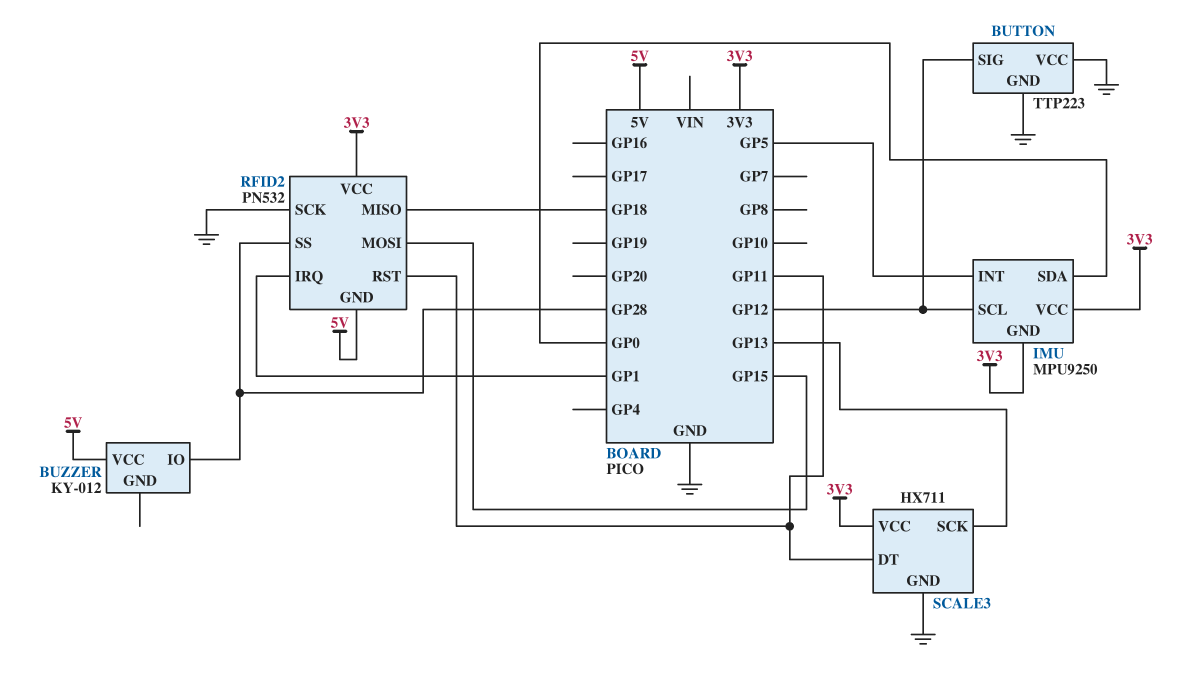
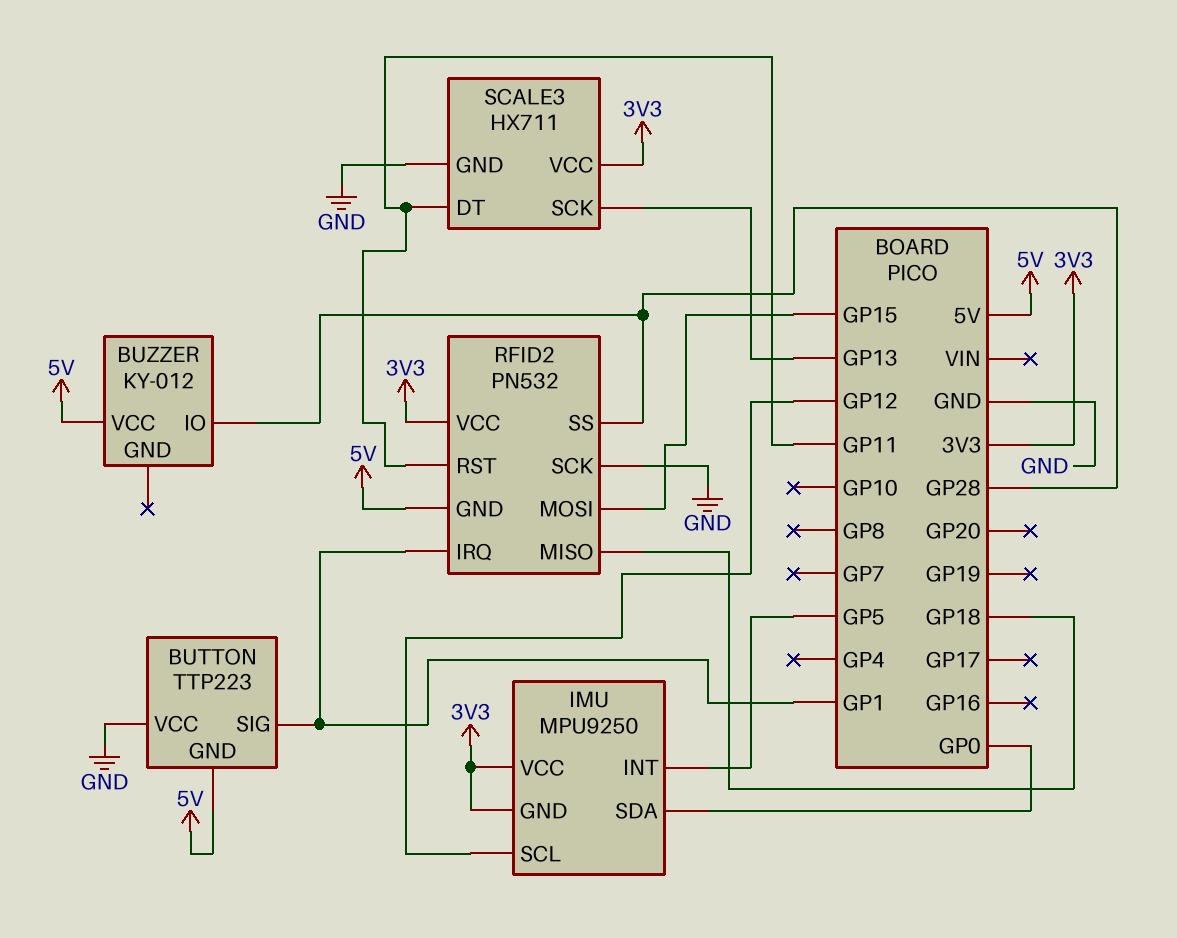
BUTTON pin GND: GND -> 5V
BUTTON pin SIG: GP12 -> GP1

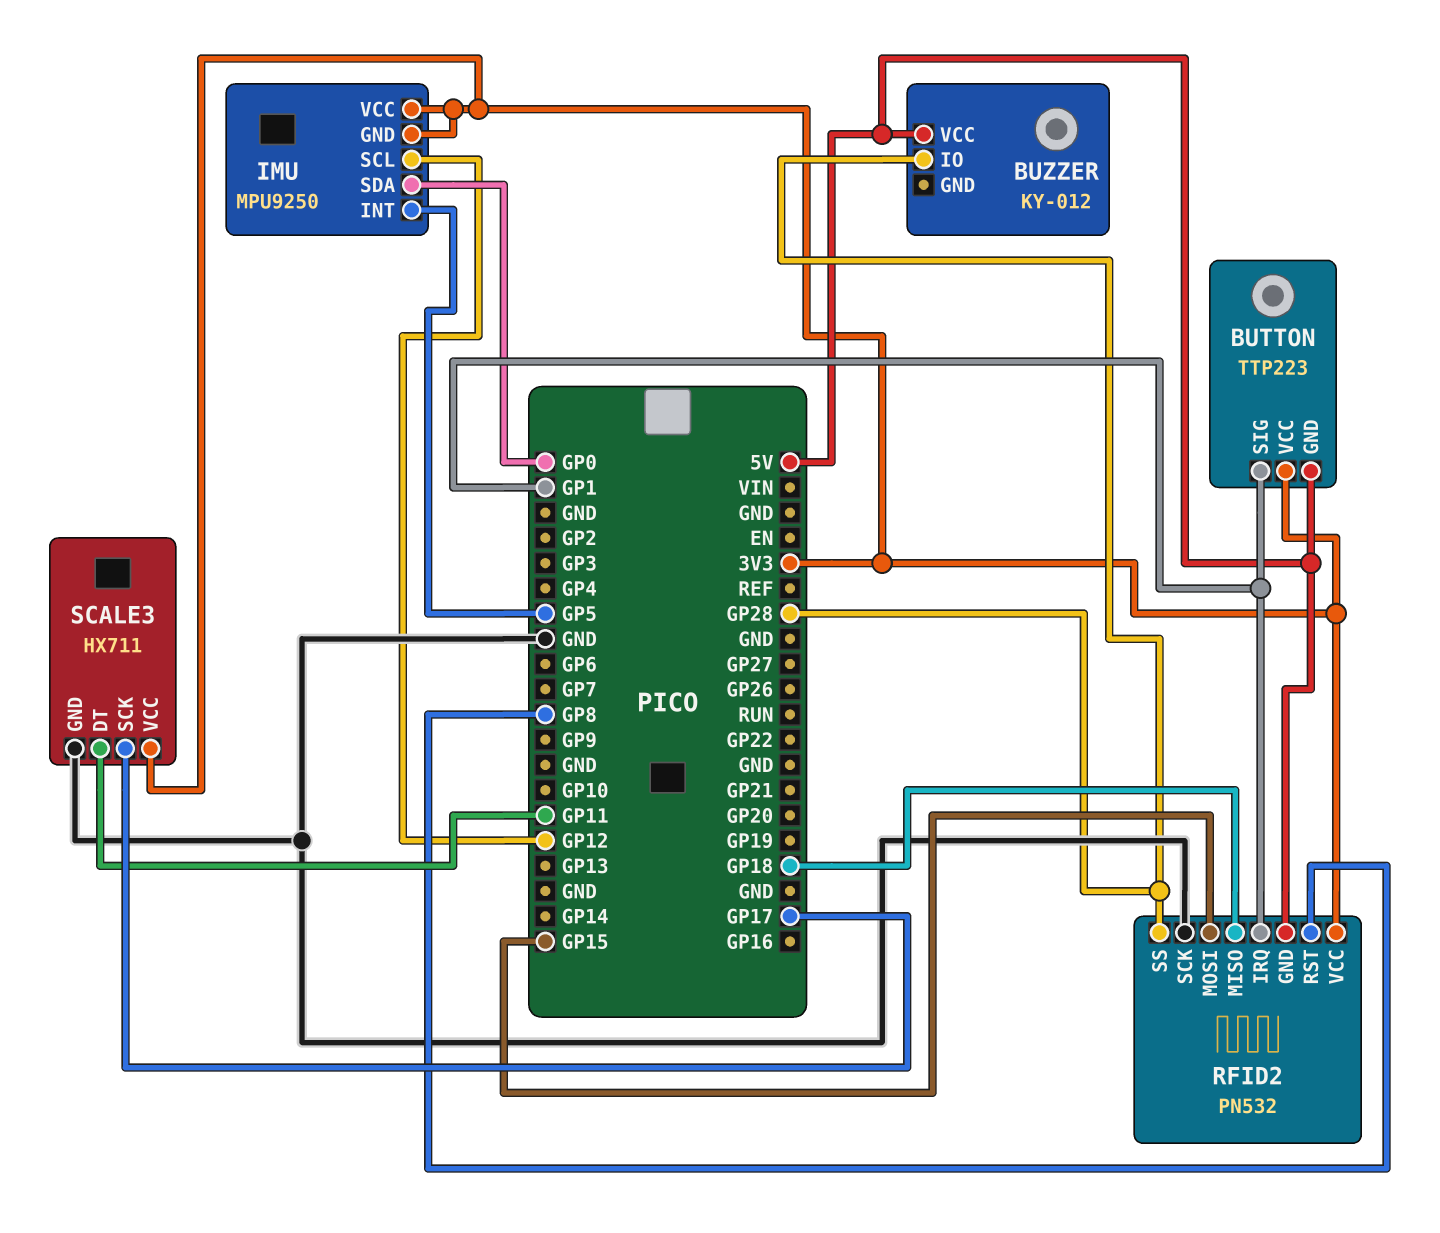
BUTTON pin VCC: GND -> 3V3
RFID2 pin RST: GP11 -> GP8
SCALE3 pin SCK: GP13 -> GP17

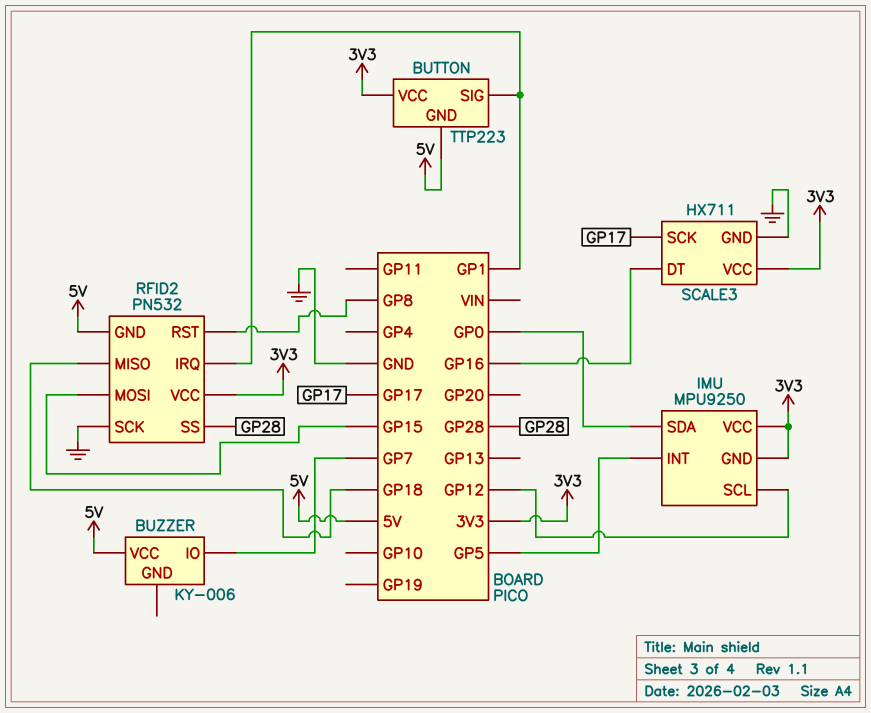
BUZZER: KY-012 -> KY-006
BUZZER pin IO: GP28 -> GP7
SCALE3 pin DT: GP11 -> GP16

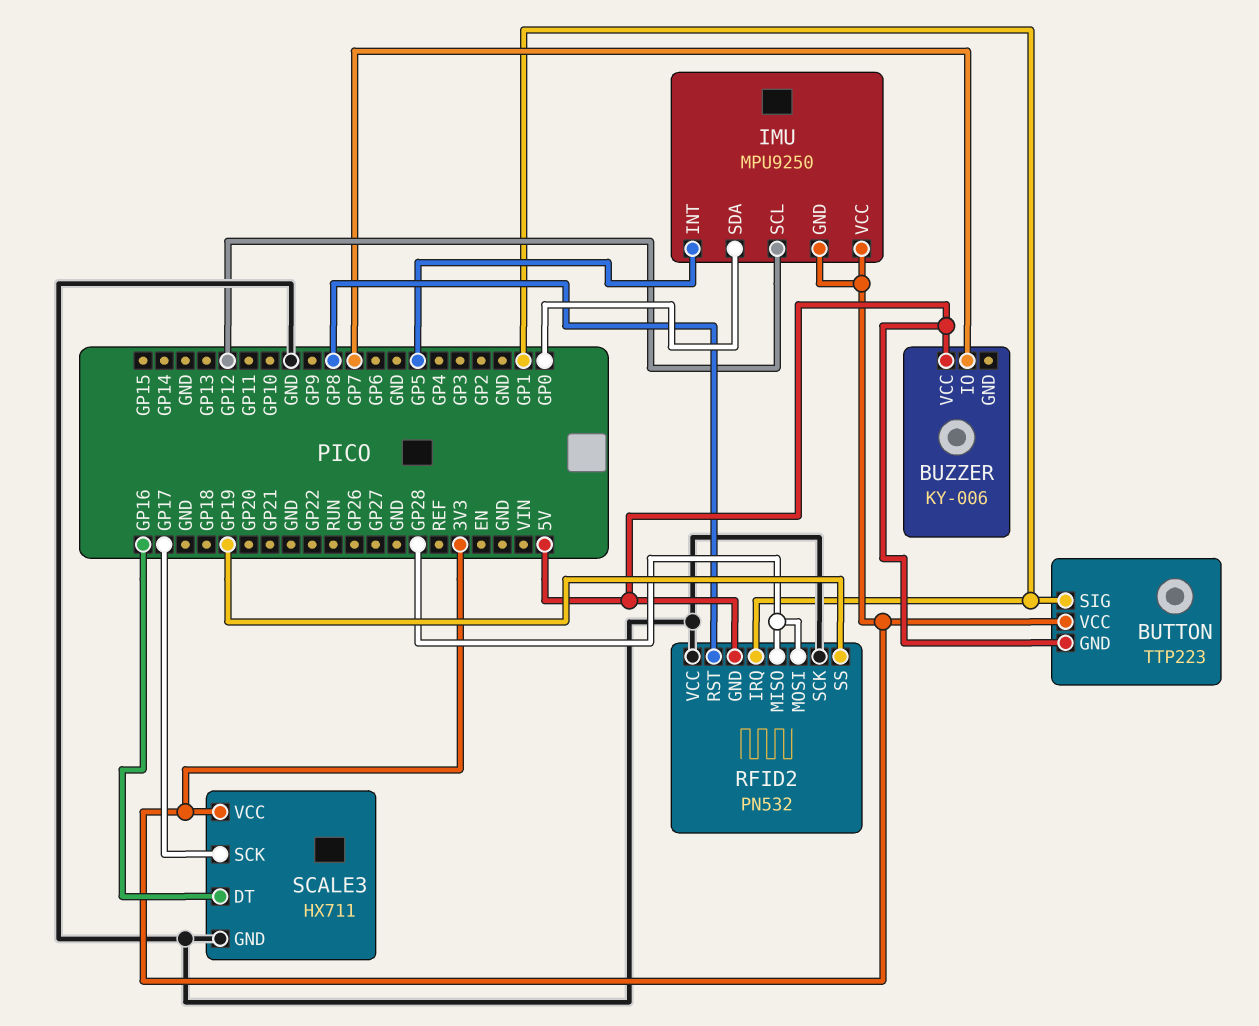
RFID2 pin MISO: GP18 -> GP28
RFID2 pin MOSI: GP15 -> GP28
RFID2 pin SS: GP28 -> GP19
RFID2 pin VCC: 3V3 -> GND

